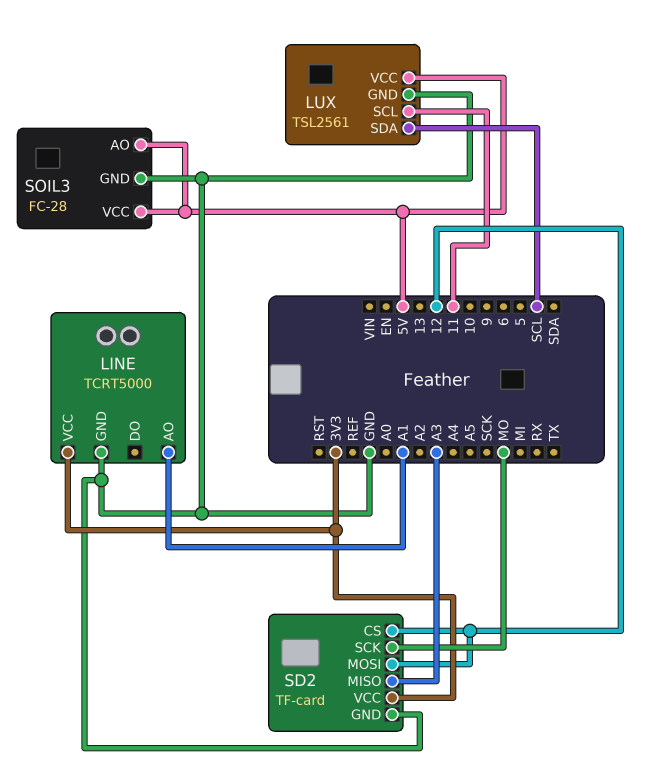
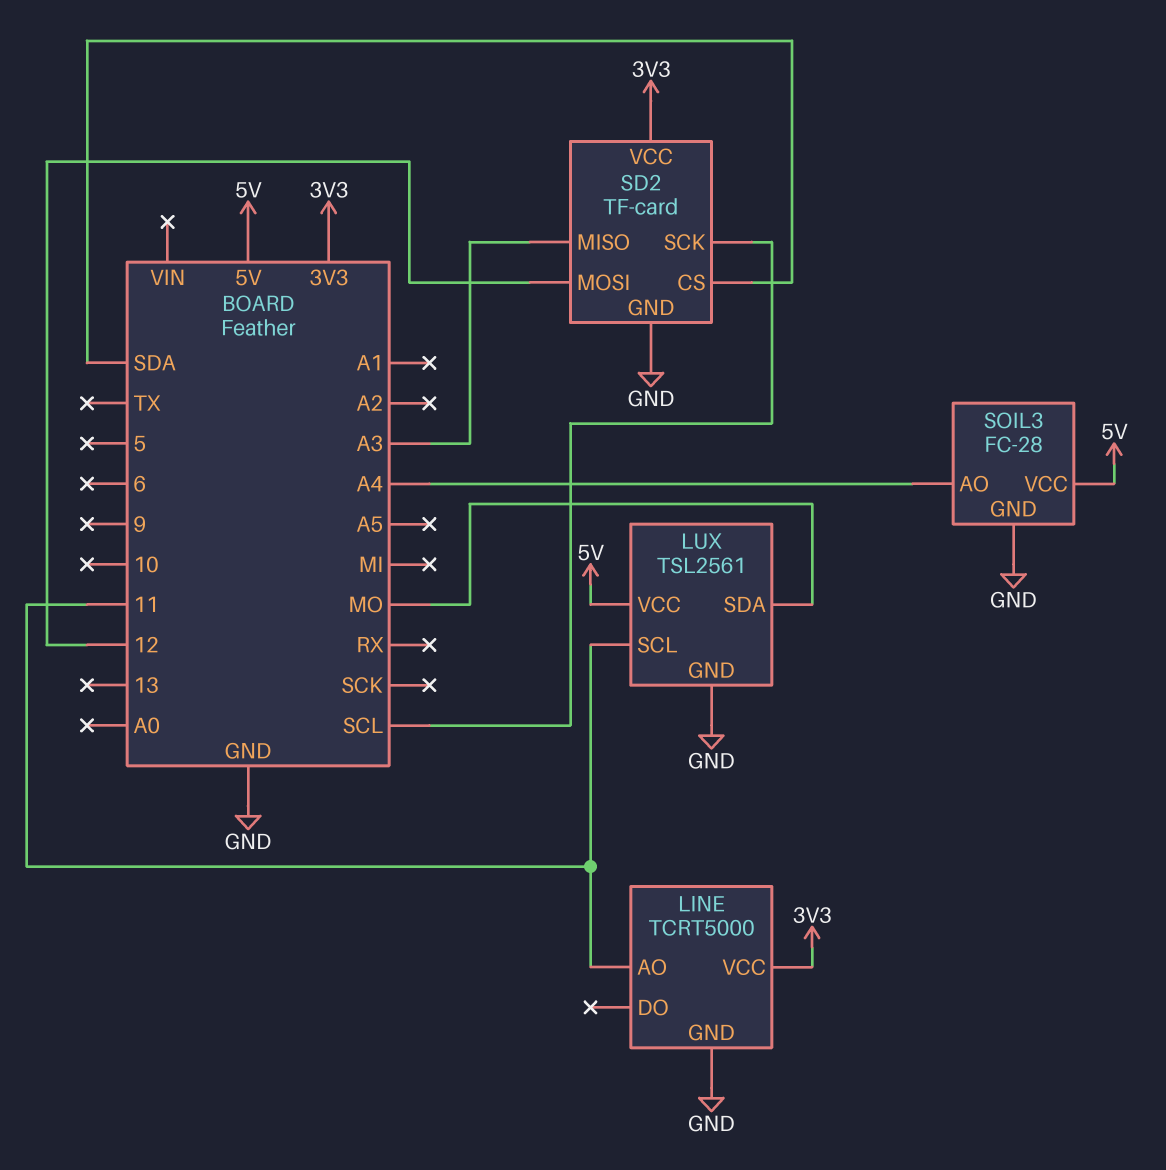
LINE pin AO: A1 -> 11
LUX pin SDA: SCL -> MO
SD2 pin CS: 12 -> SDA
SD2 pin SCK: MO -> SCL
SOIL3 pin AO: 5V -> A4

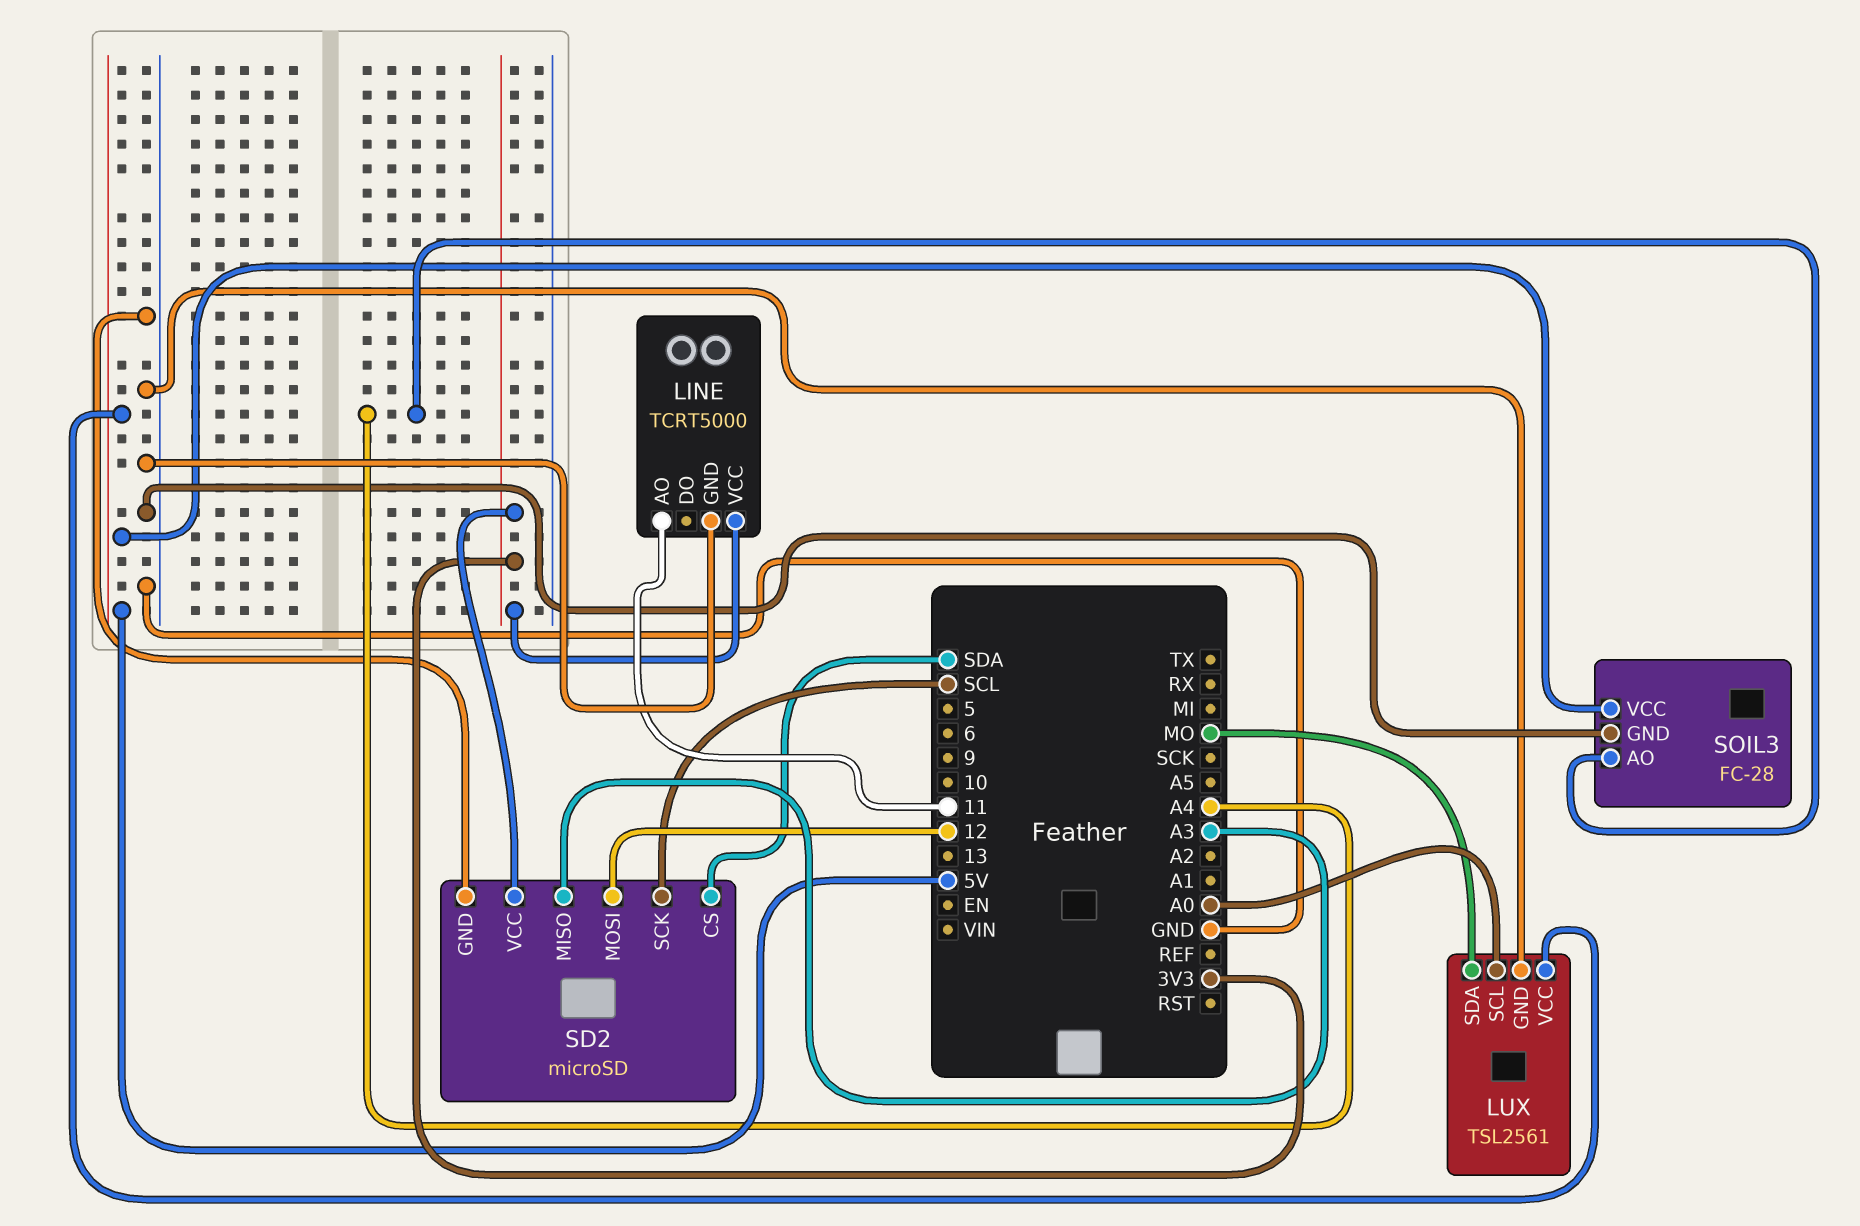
LUX pin SCL: 11 -> A0
SD2: TF-card -> microSD

